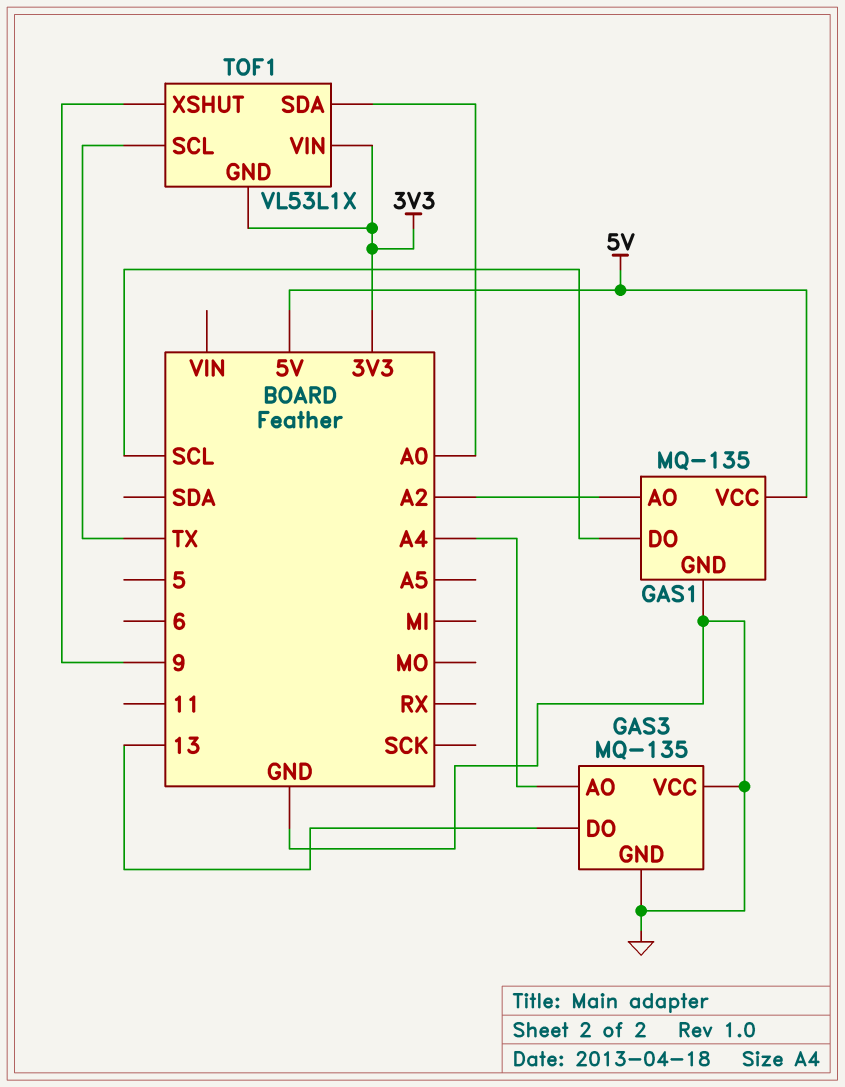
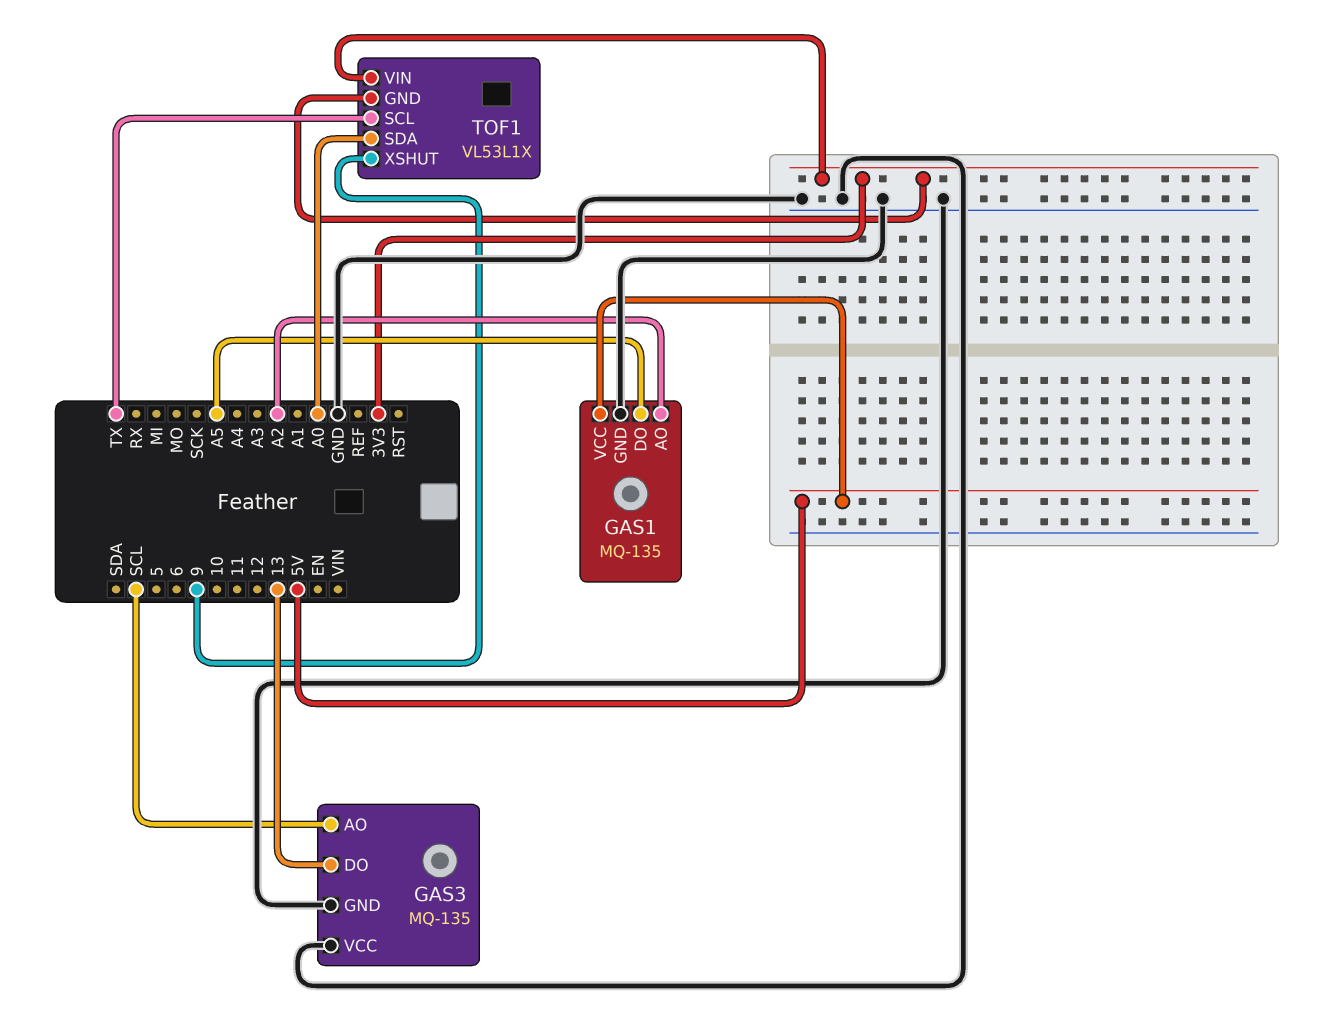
GAS1 pin DO: SCL -> A5
GAS3 pin AO: A4 -> SCL

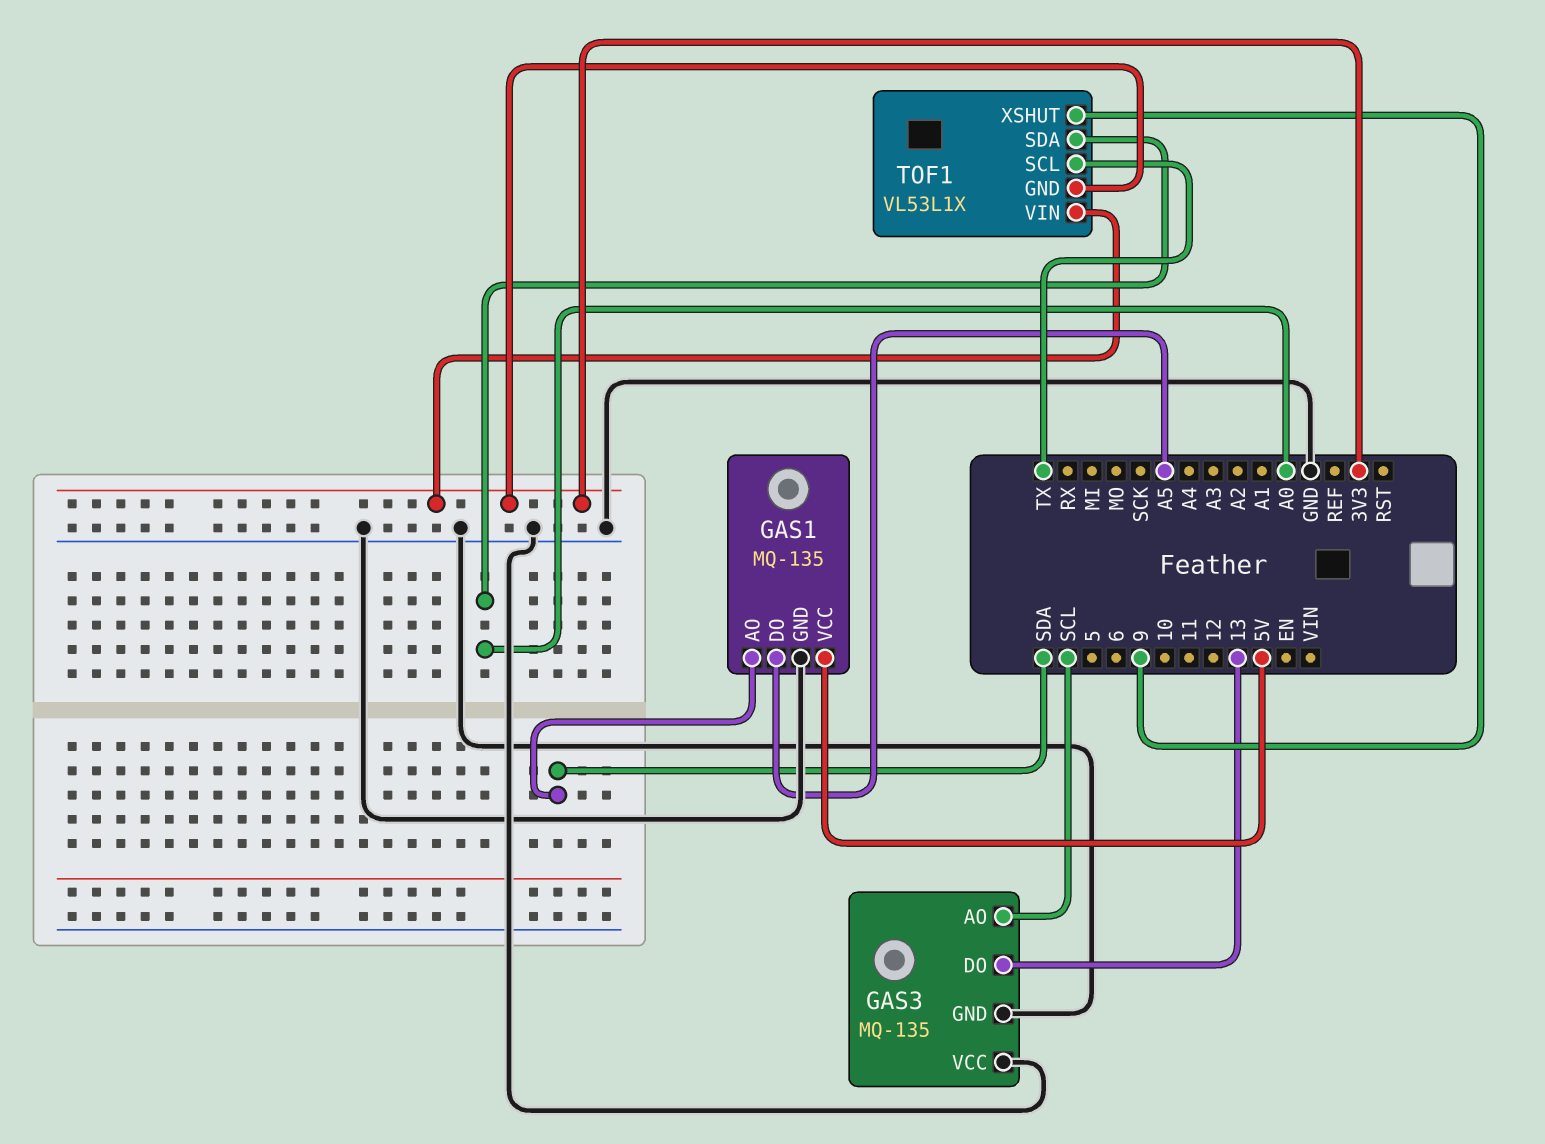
GAS1 pin AO: A2 -> SDA

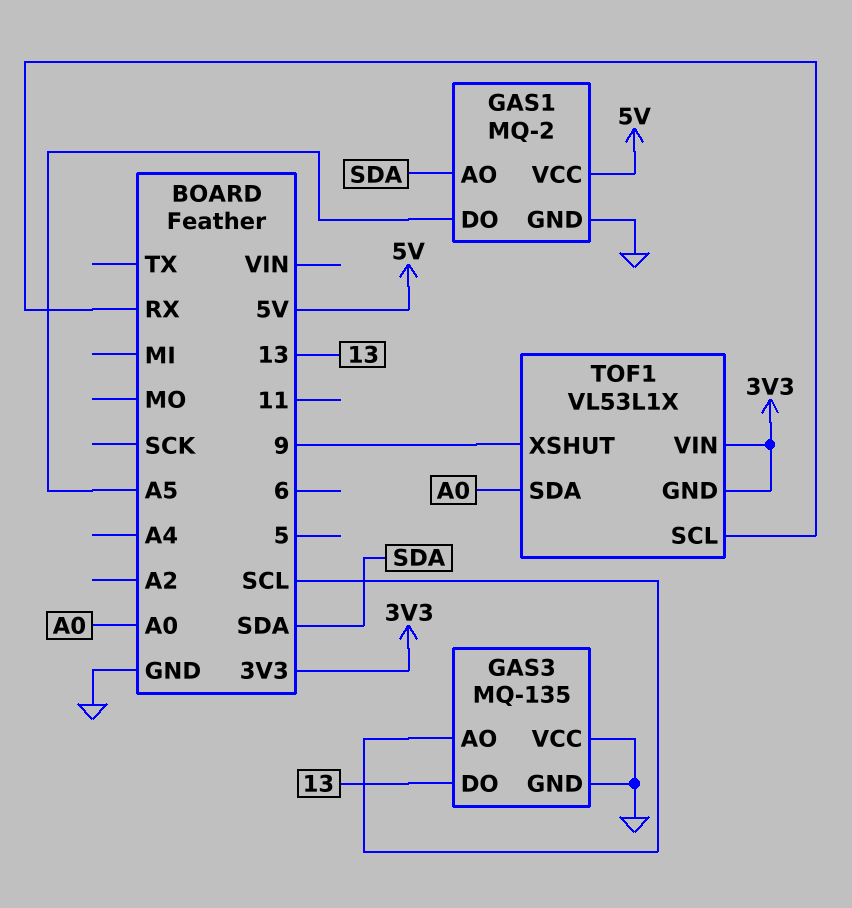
GAS1: MQ-135 -> MQ-2
TOF1 pin SCL: TX -> RX

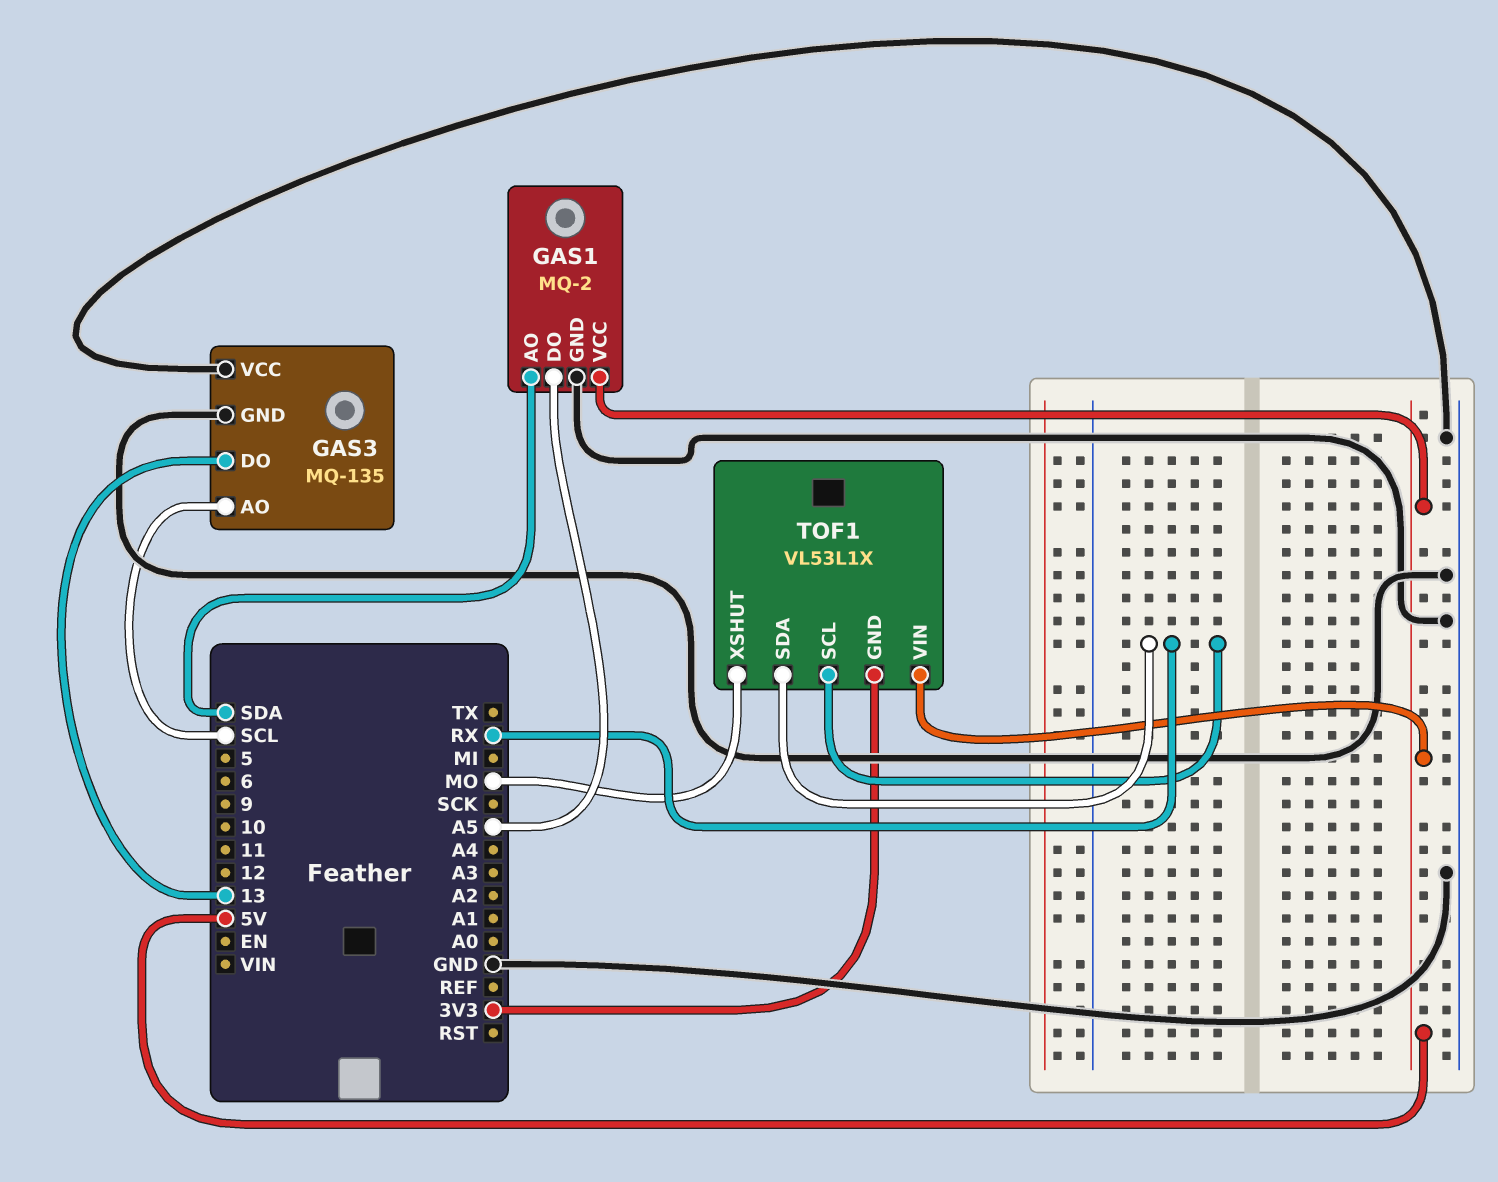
TOF1 pin SDA: A0 -> RX
TOF1 pin VIN: 3V3 -> 5V
TOF1 pin XSHUT: 9 -> MO

